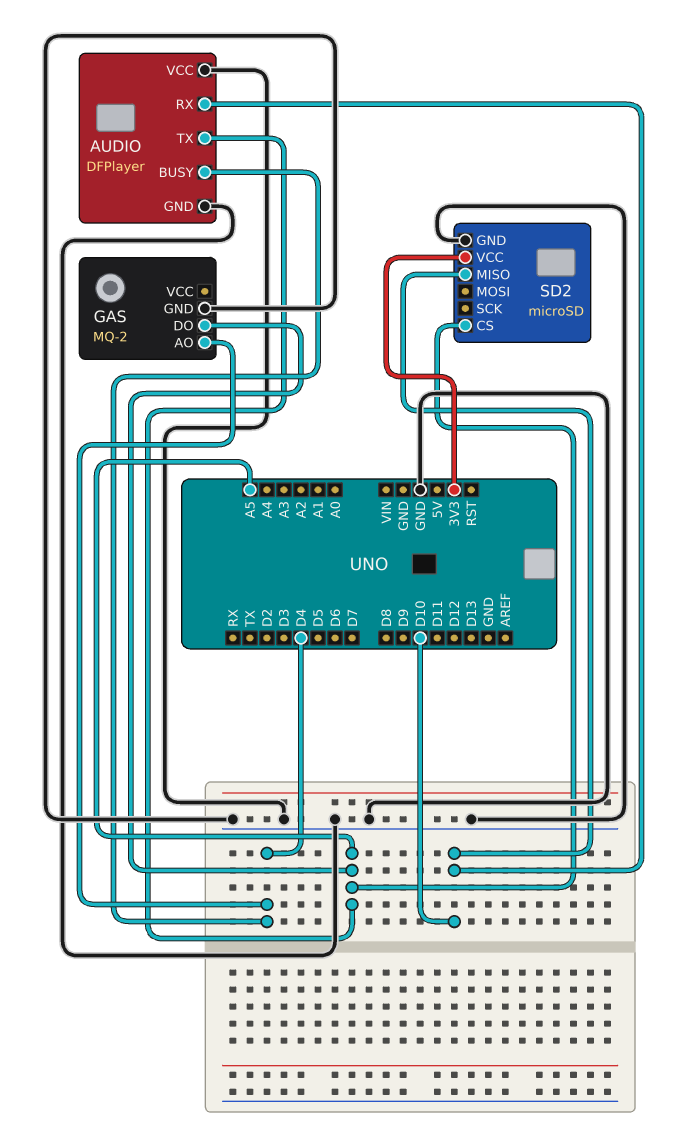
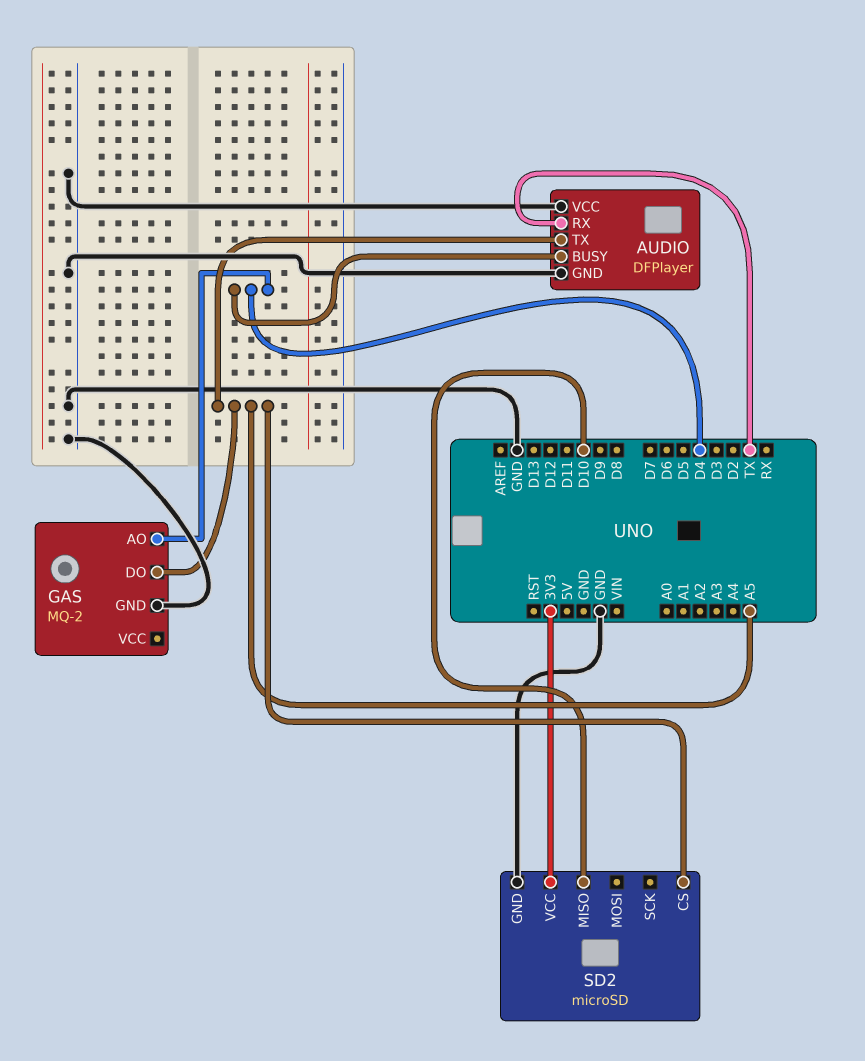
AUDIO pin RX: D10 -> TX

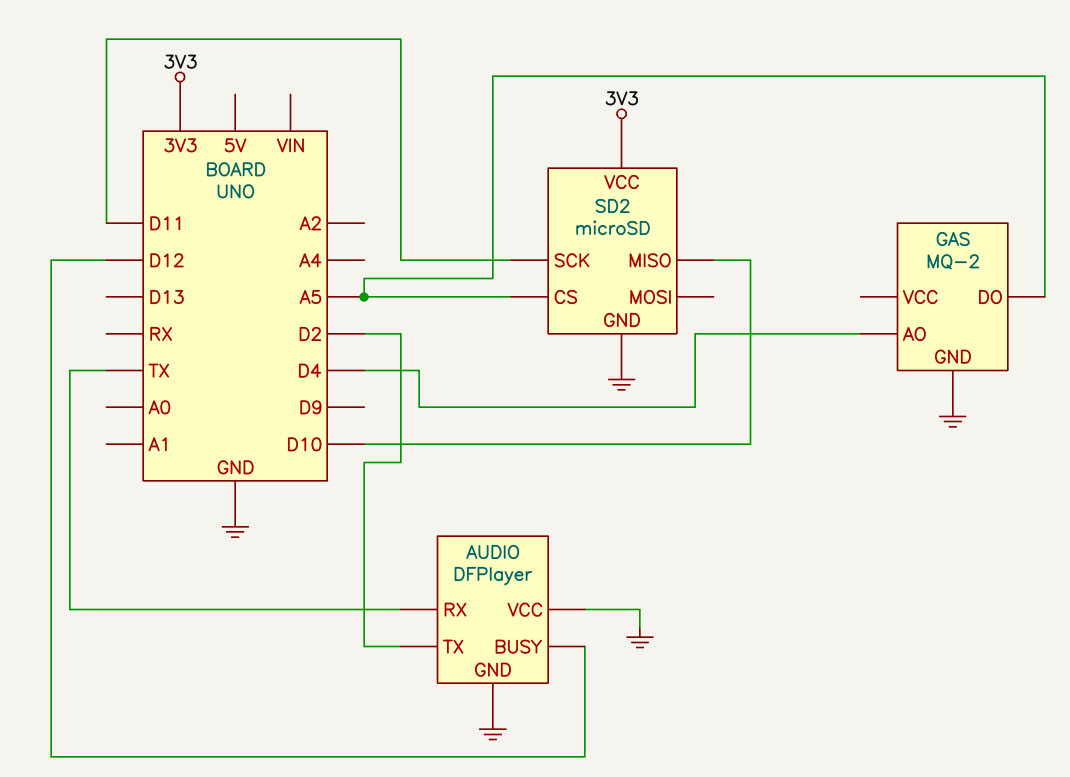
AUDIO pin BUSY: D4 -> D12
AUDIO pin TX: A5 -> D2
SD2 pin SCK: none -> D11

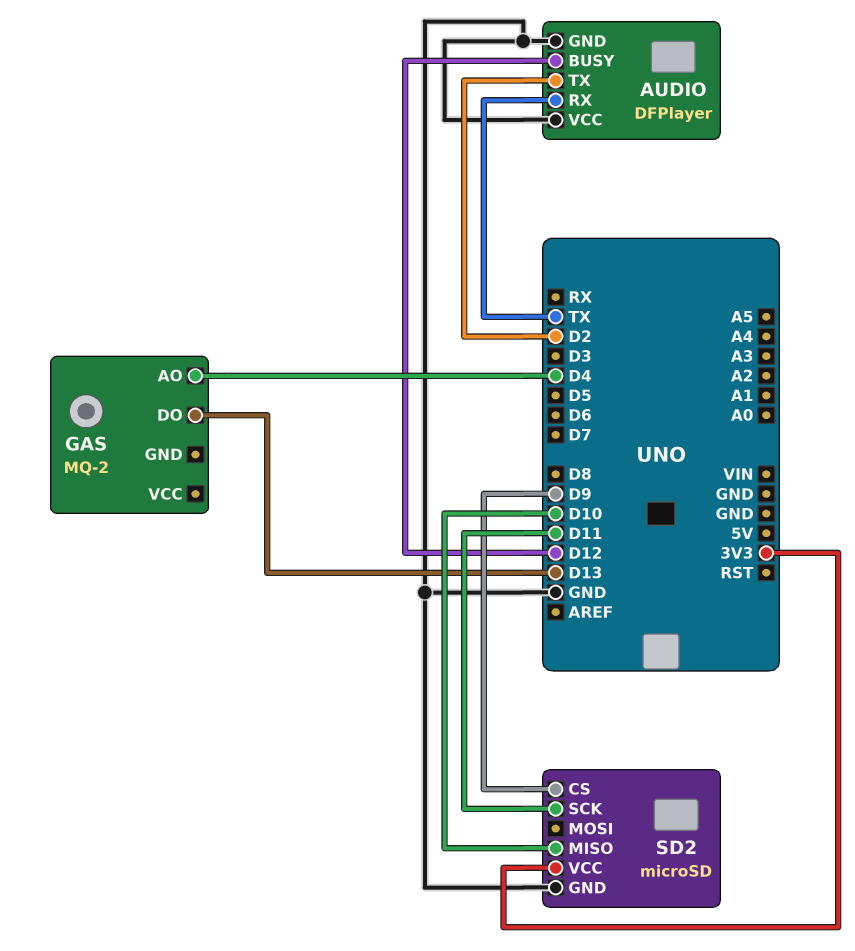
GAS pin DO: A5 -> D13
GAS pin GND: GND -> none
SD2 pin CS: A5 -> D9

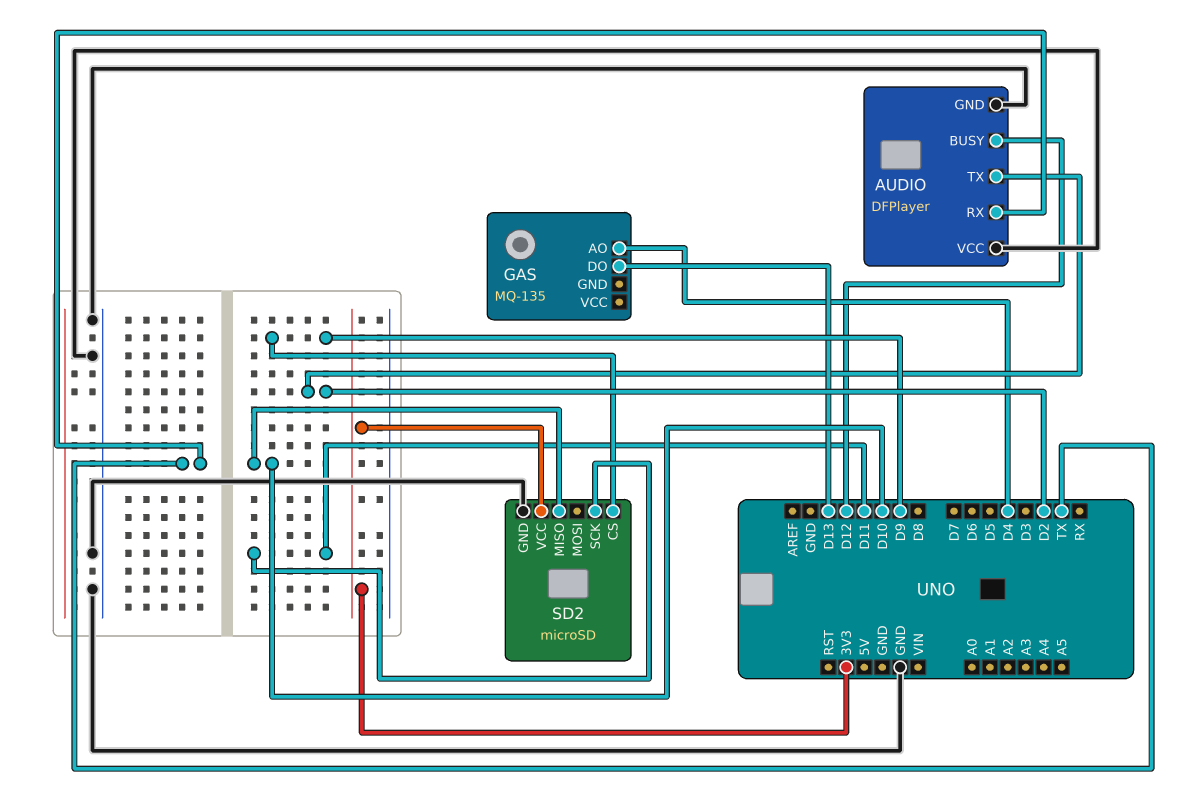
GAS: MQ-2 -> MQ-135

